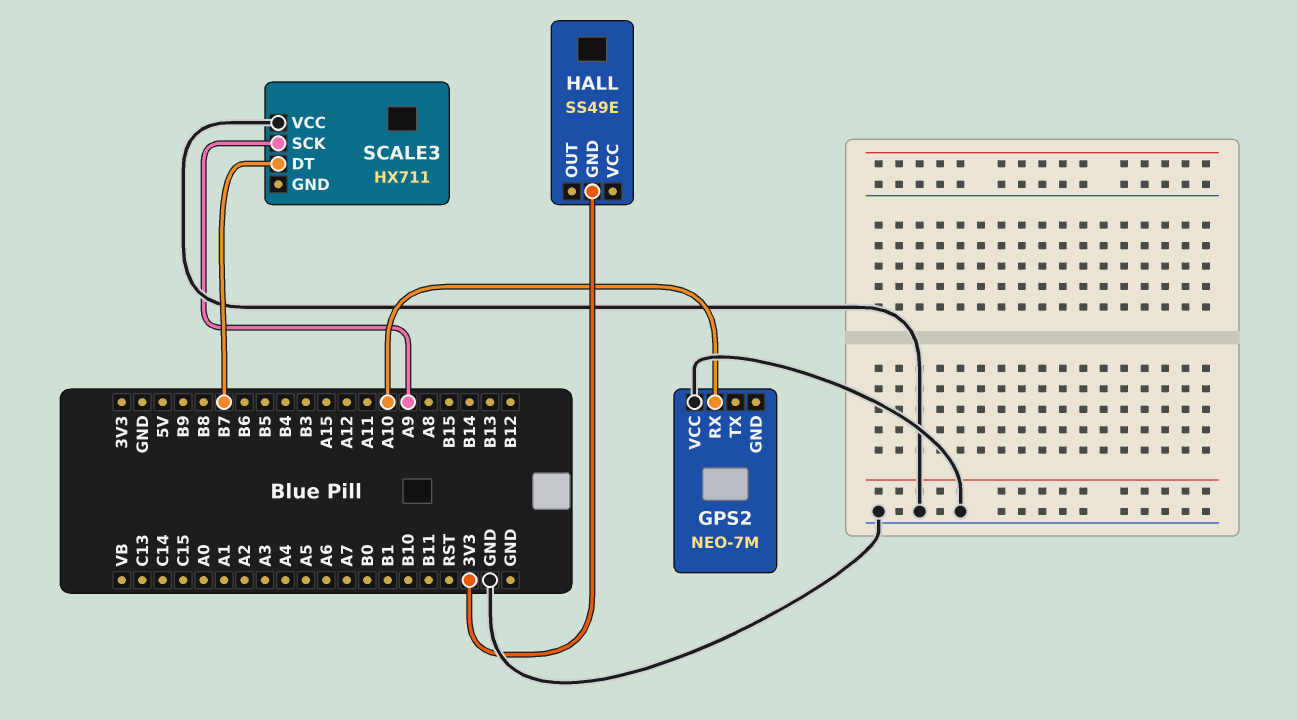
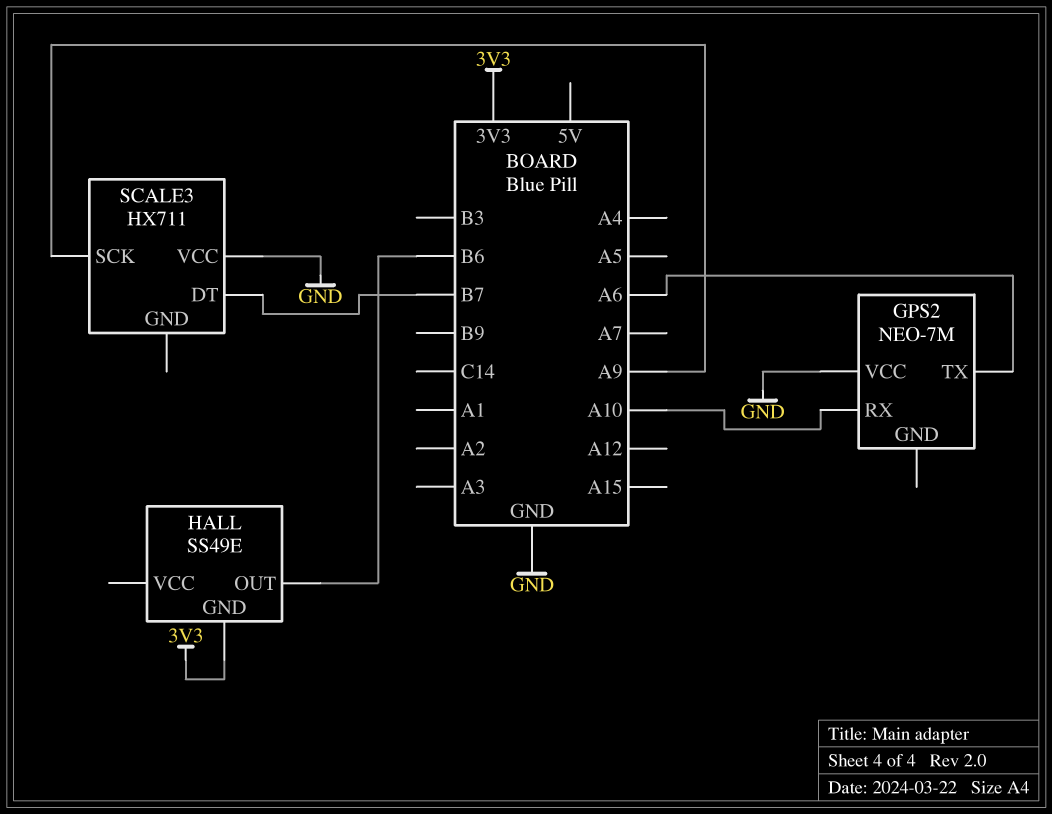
GPS2 pin TX: none -> A6
HALL pin OUT: none -> B6

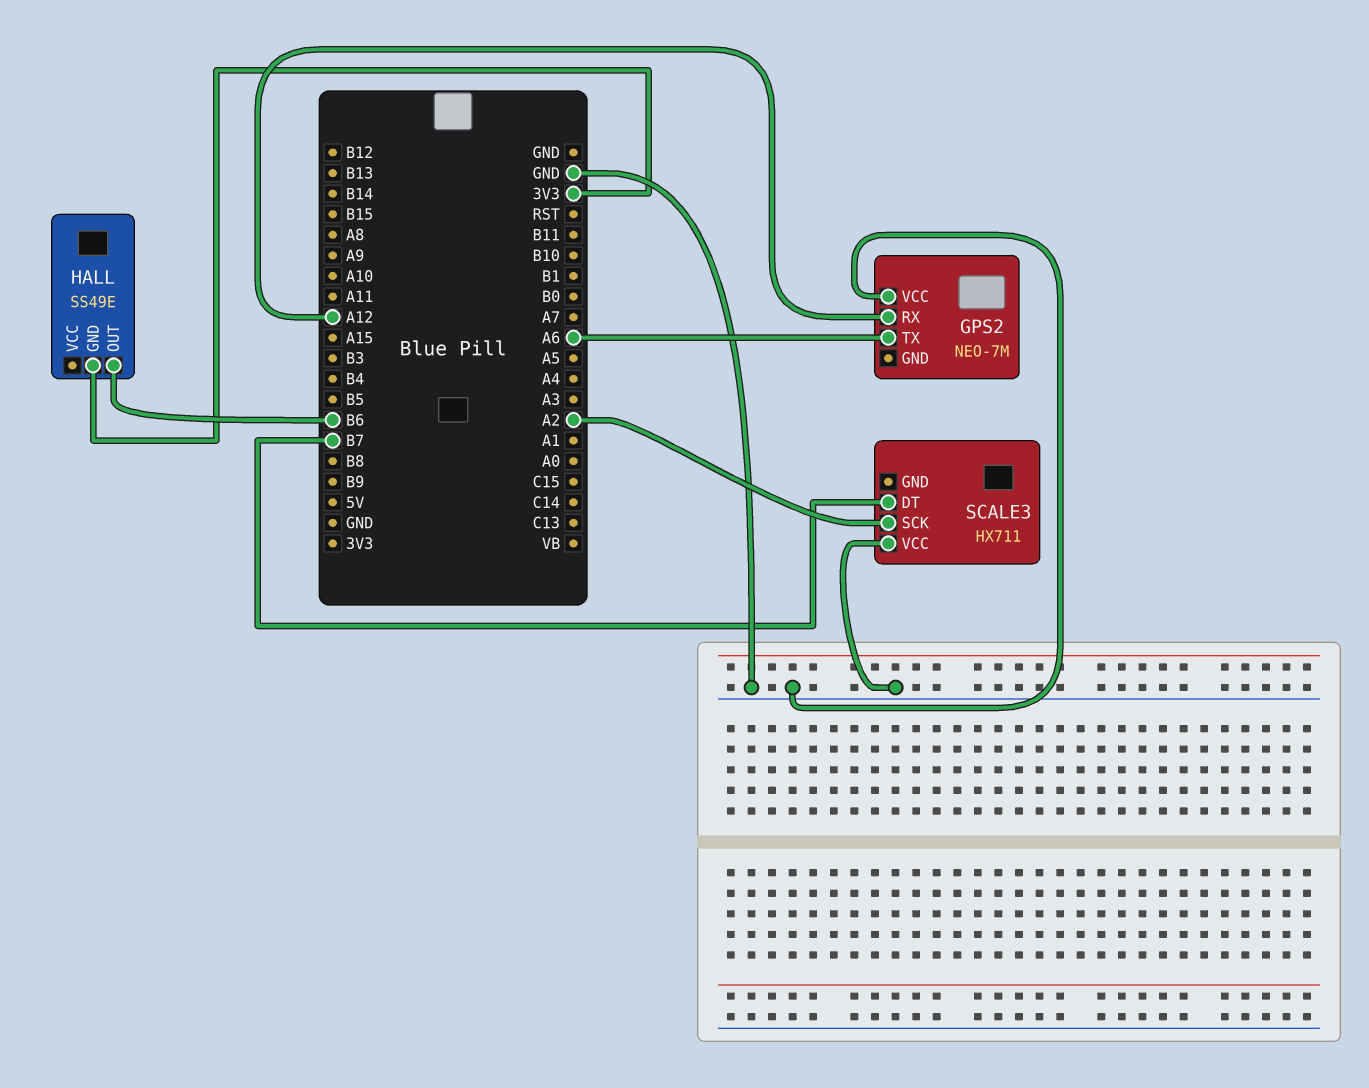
GPS2 pin RX: A10 -> A12
SCALE3 pin SCK: A9 -> A2

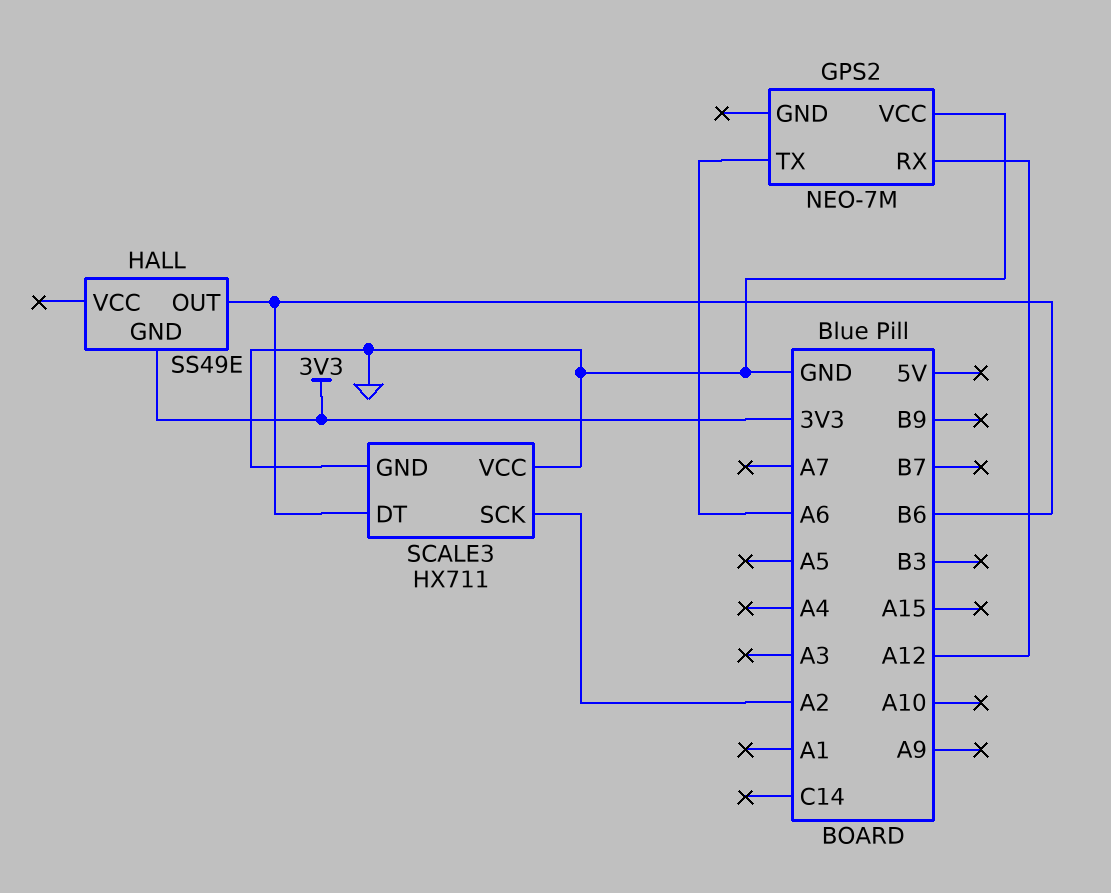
SCALE3 pin DT: B7 -> B6
SCALE3 pin GND: none -> GND

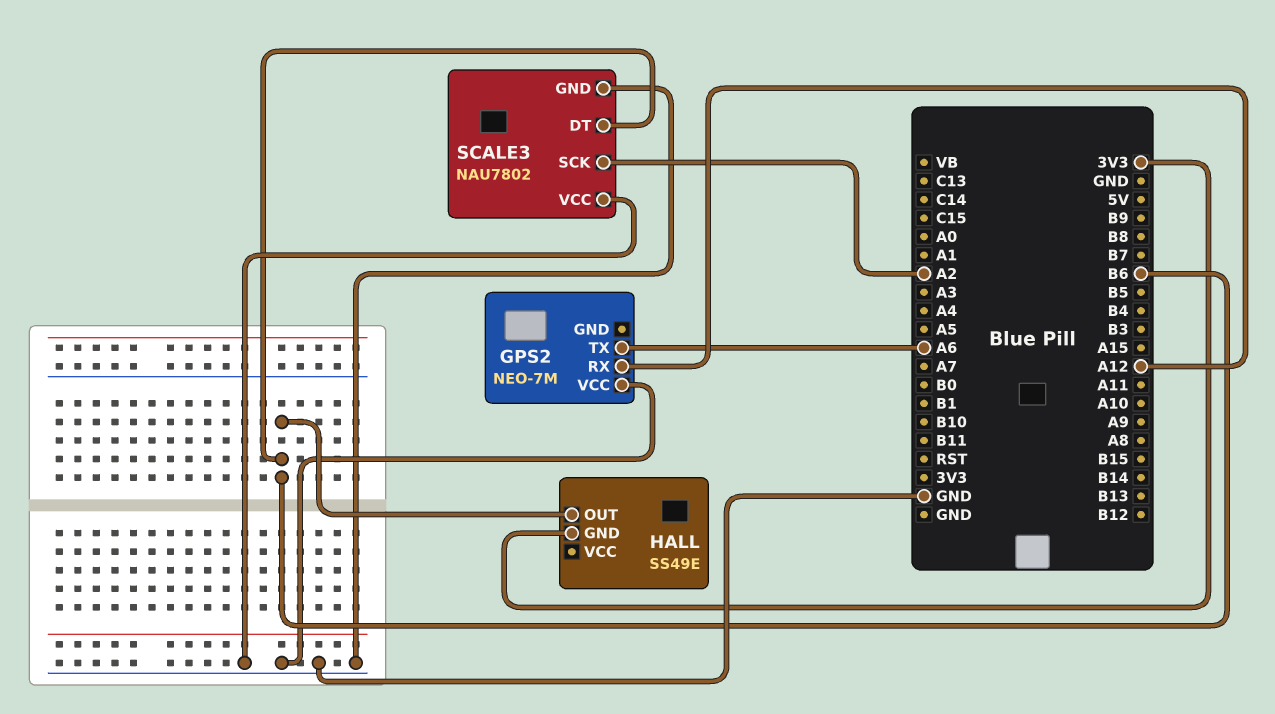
SCALE3: HX711 -> NAU7802

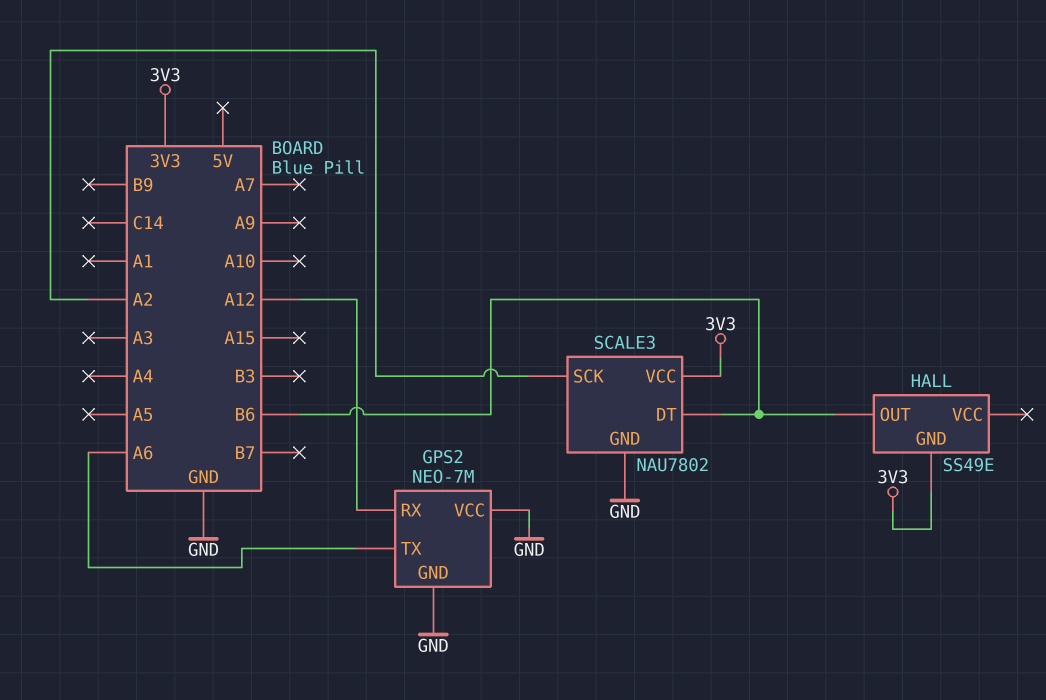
GPS2 pin GND: none -> GND
SCALE3 pin VCC: GND -> 3V3

